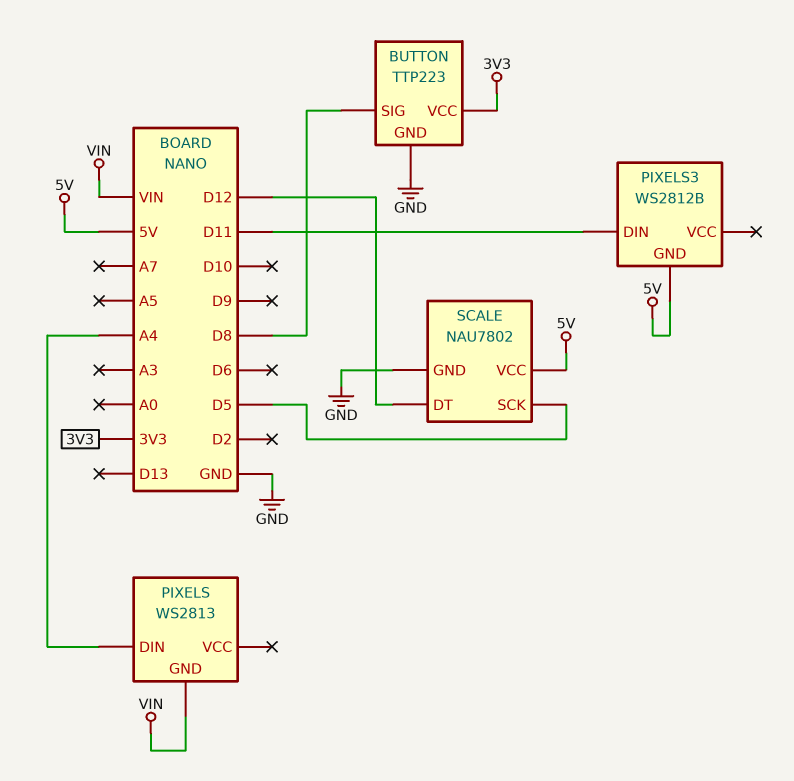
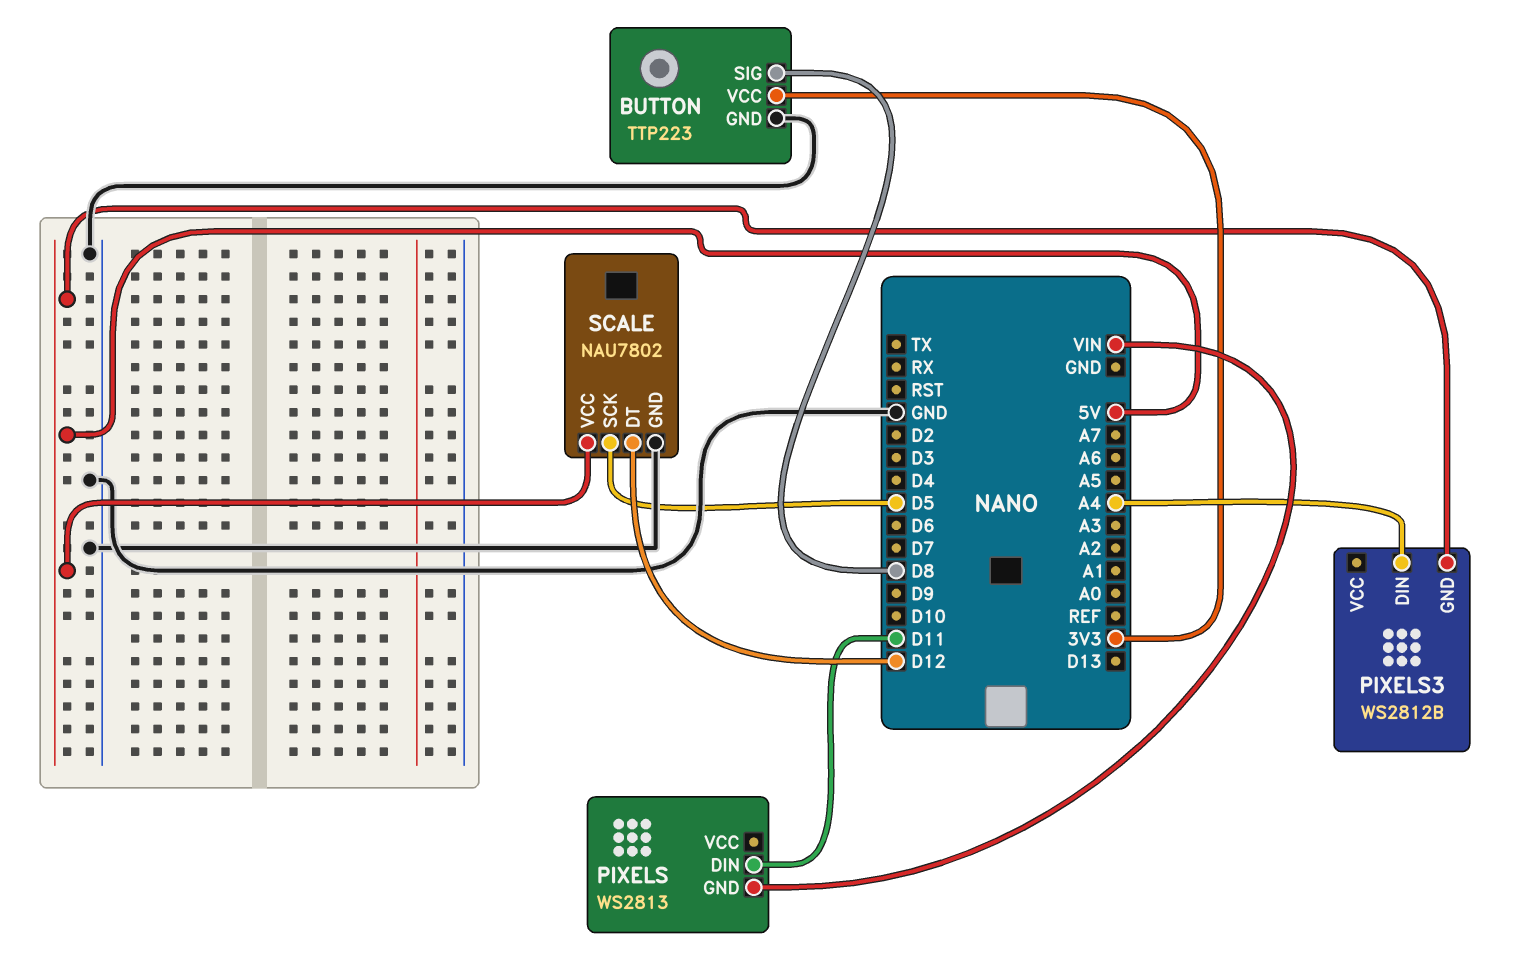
PIXELS pin DIN: A4 -> D11
PIXELS3 pin DIN: D11 -> A4

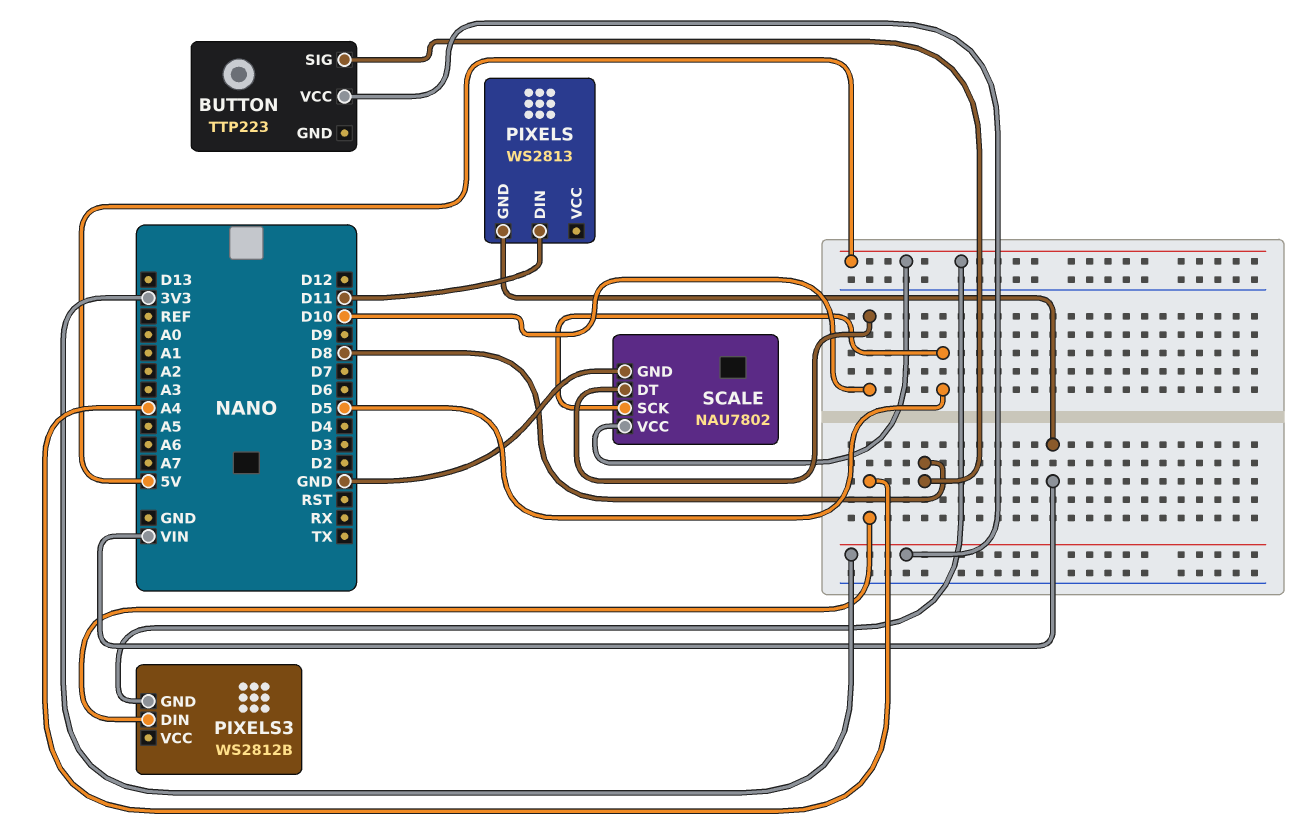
BUTTON pin GND: GND -> none
SCALE pin DT: D12 -> D10

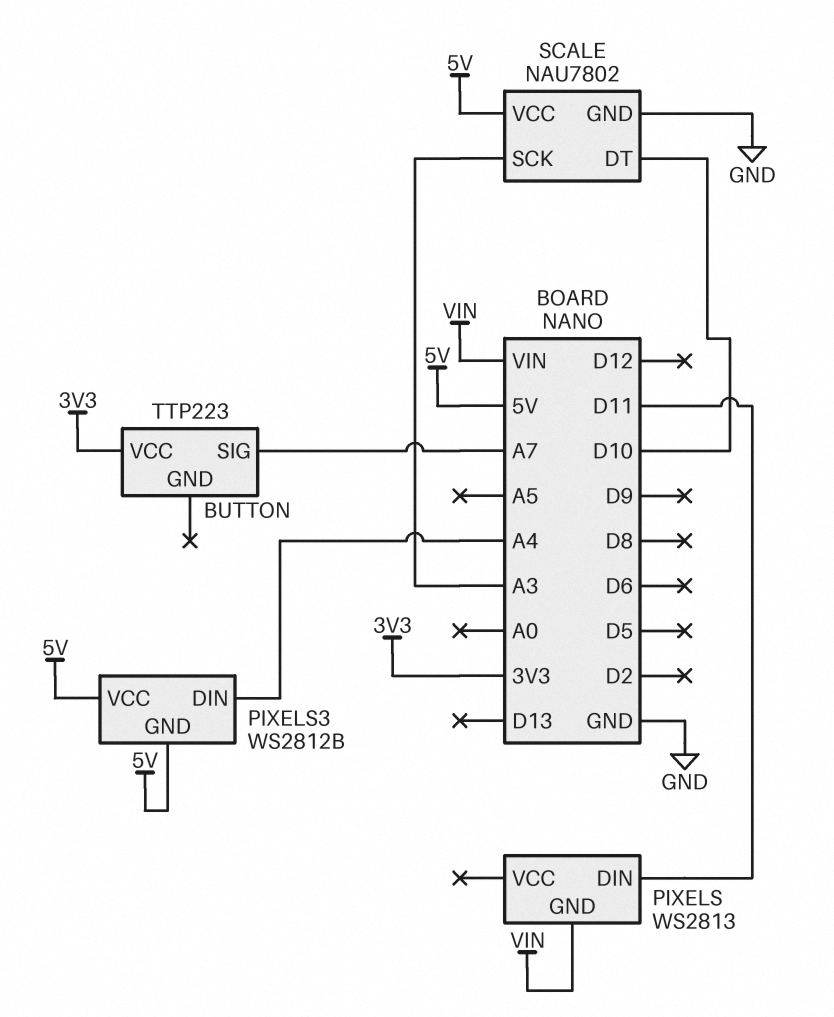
BUTTON pin SIG: D8 -> A7
PIXELS3 pin VCC: none -> 5V
SCALE pin SCK: D5 -> A3

